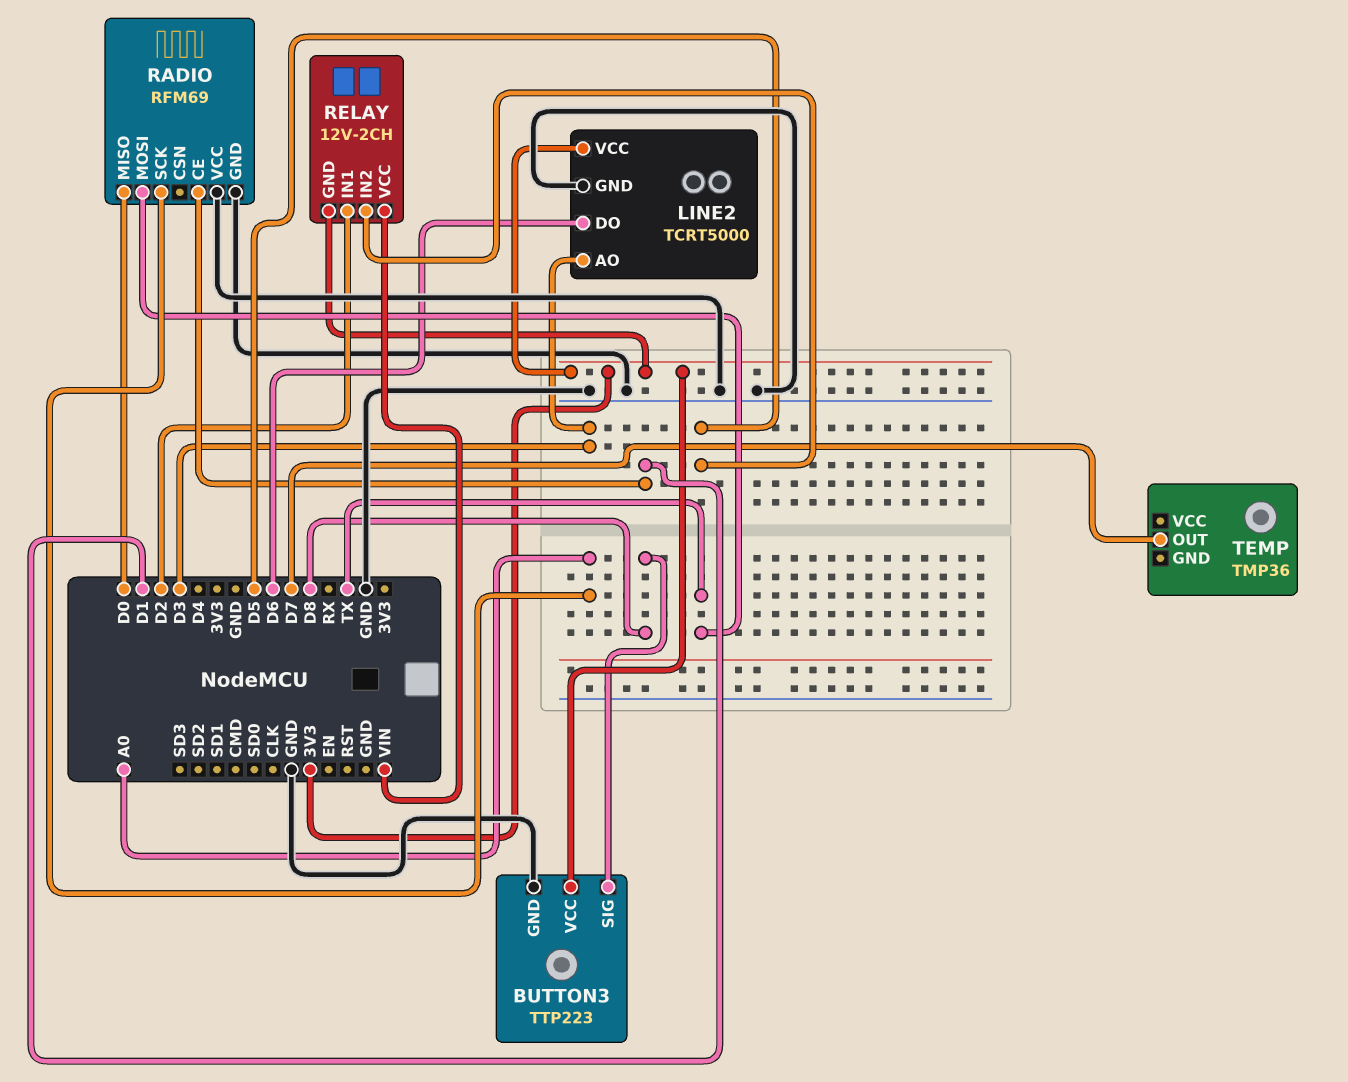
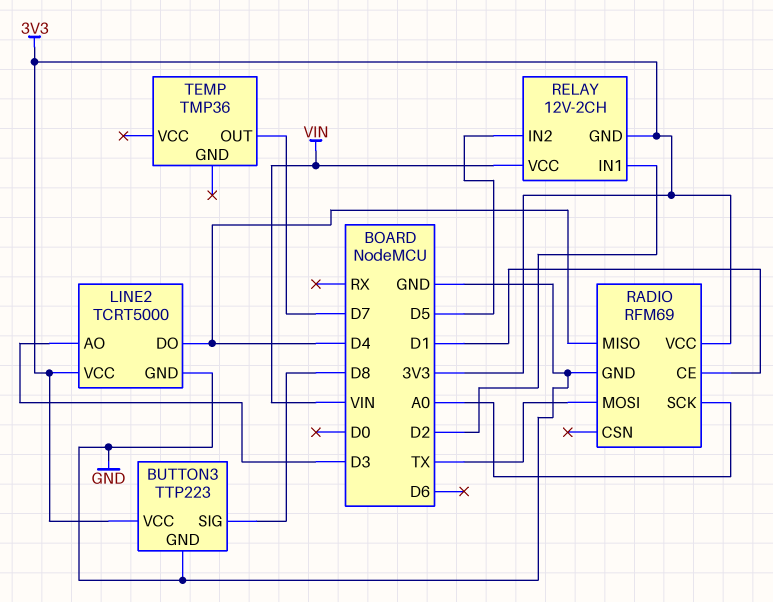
LINE2 pin DO: D6 -> D4
RADIO pin MISO: D0 -> D4
RADIO pin VCC: GND -> 3V3

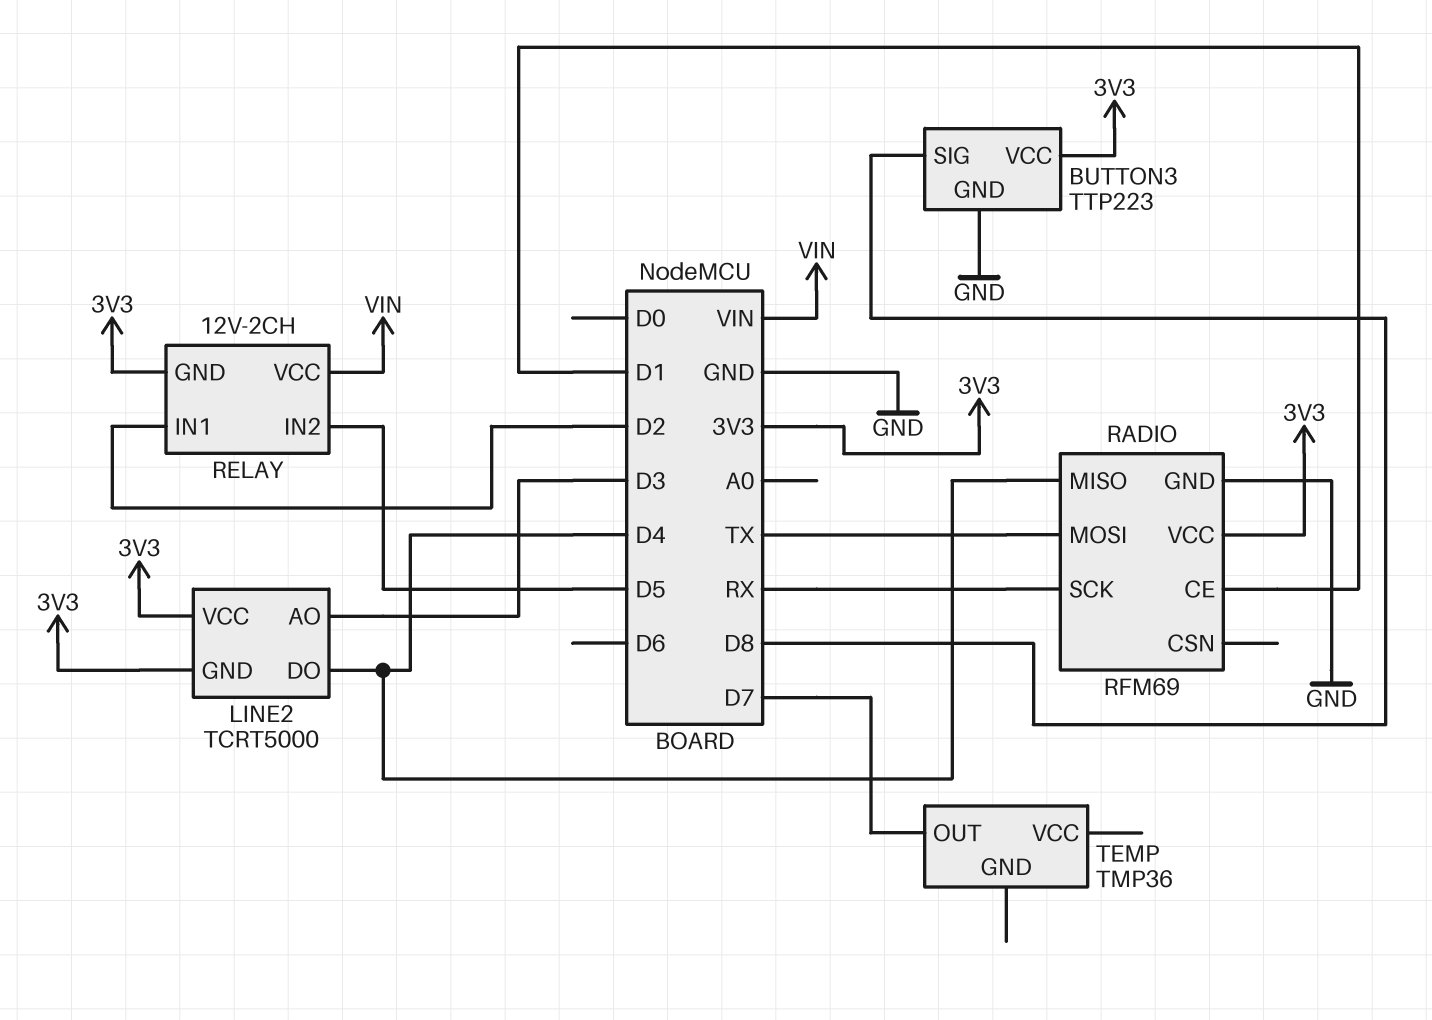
LINE2 pin GND: GND -> 3V3
RADIO pin SCK: A0 -> RX

